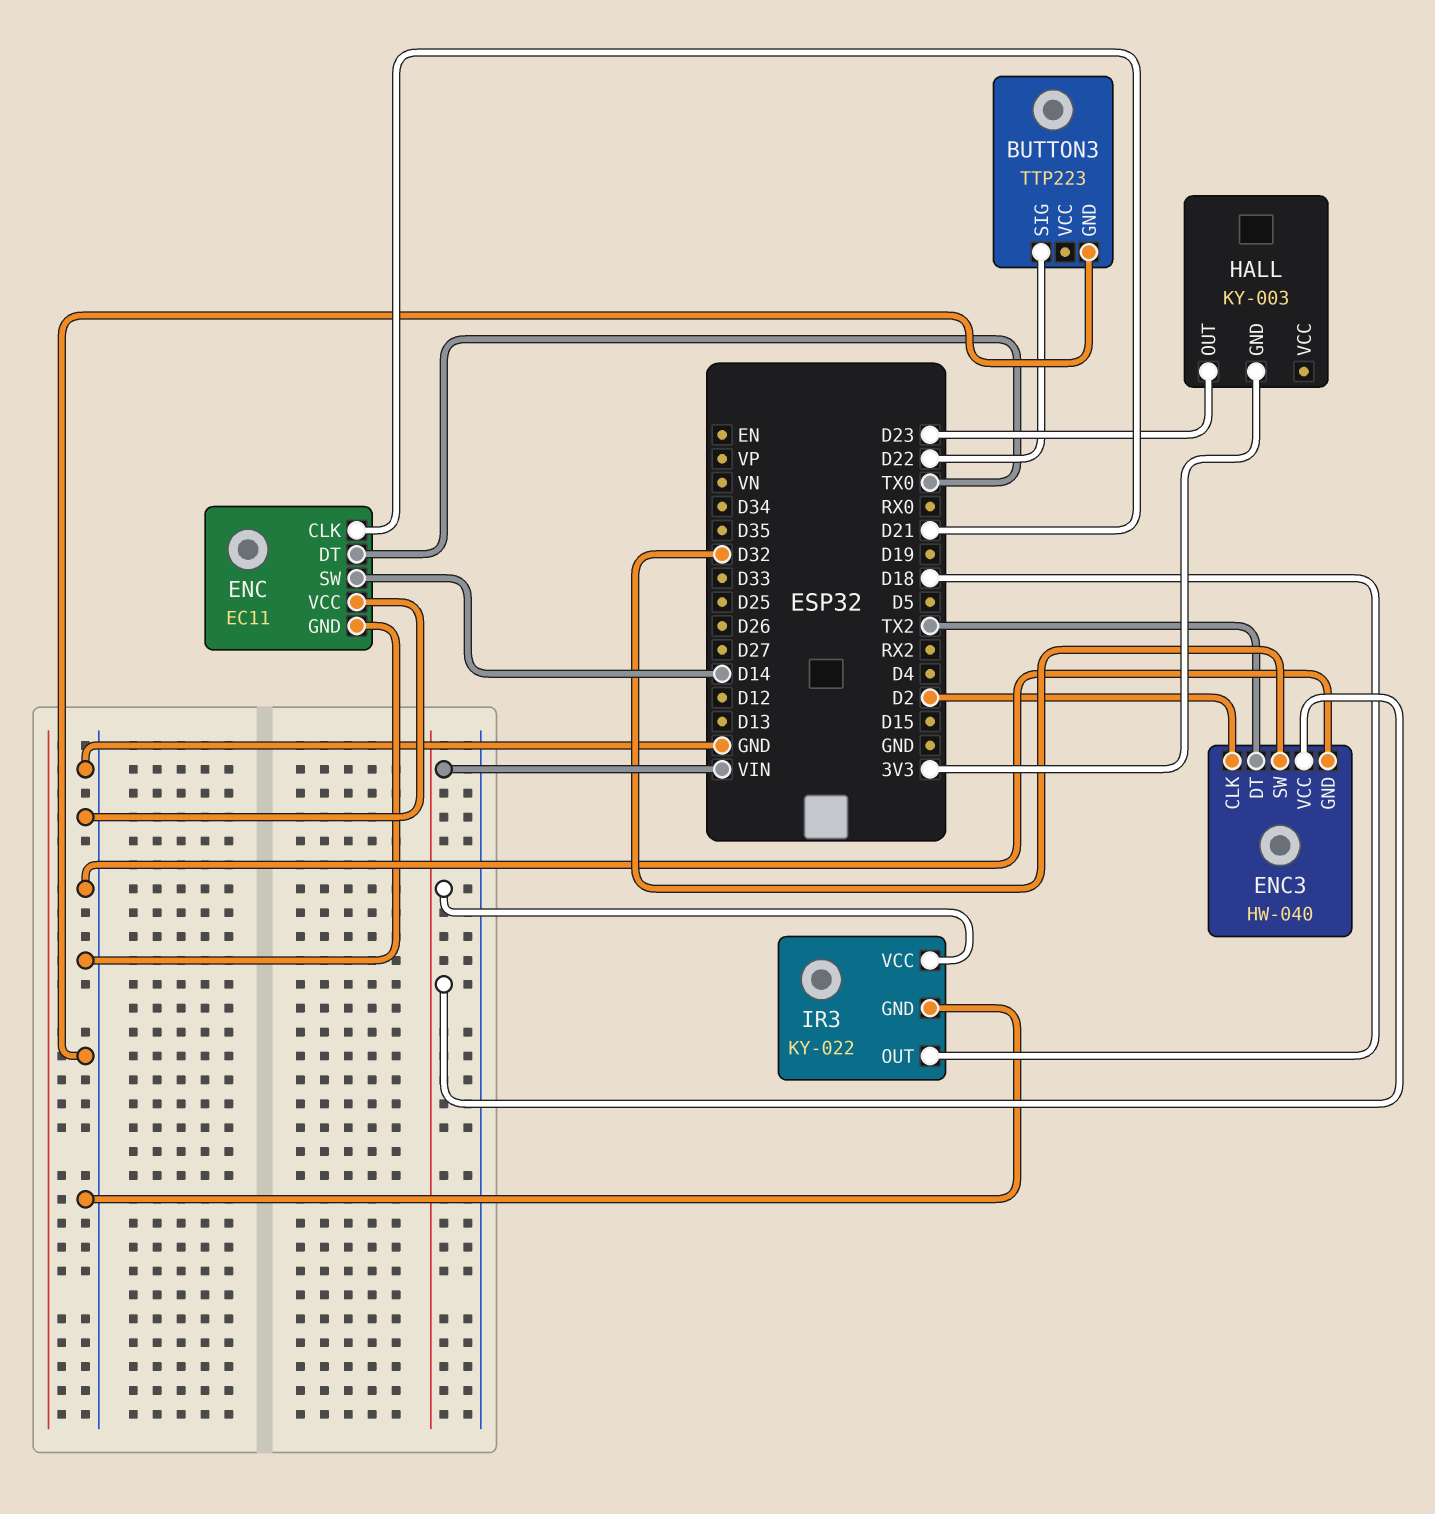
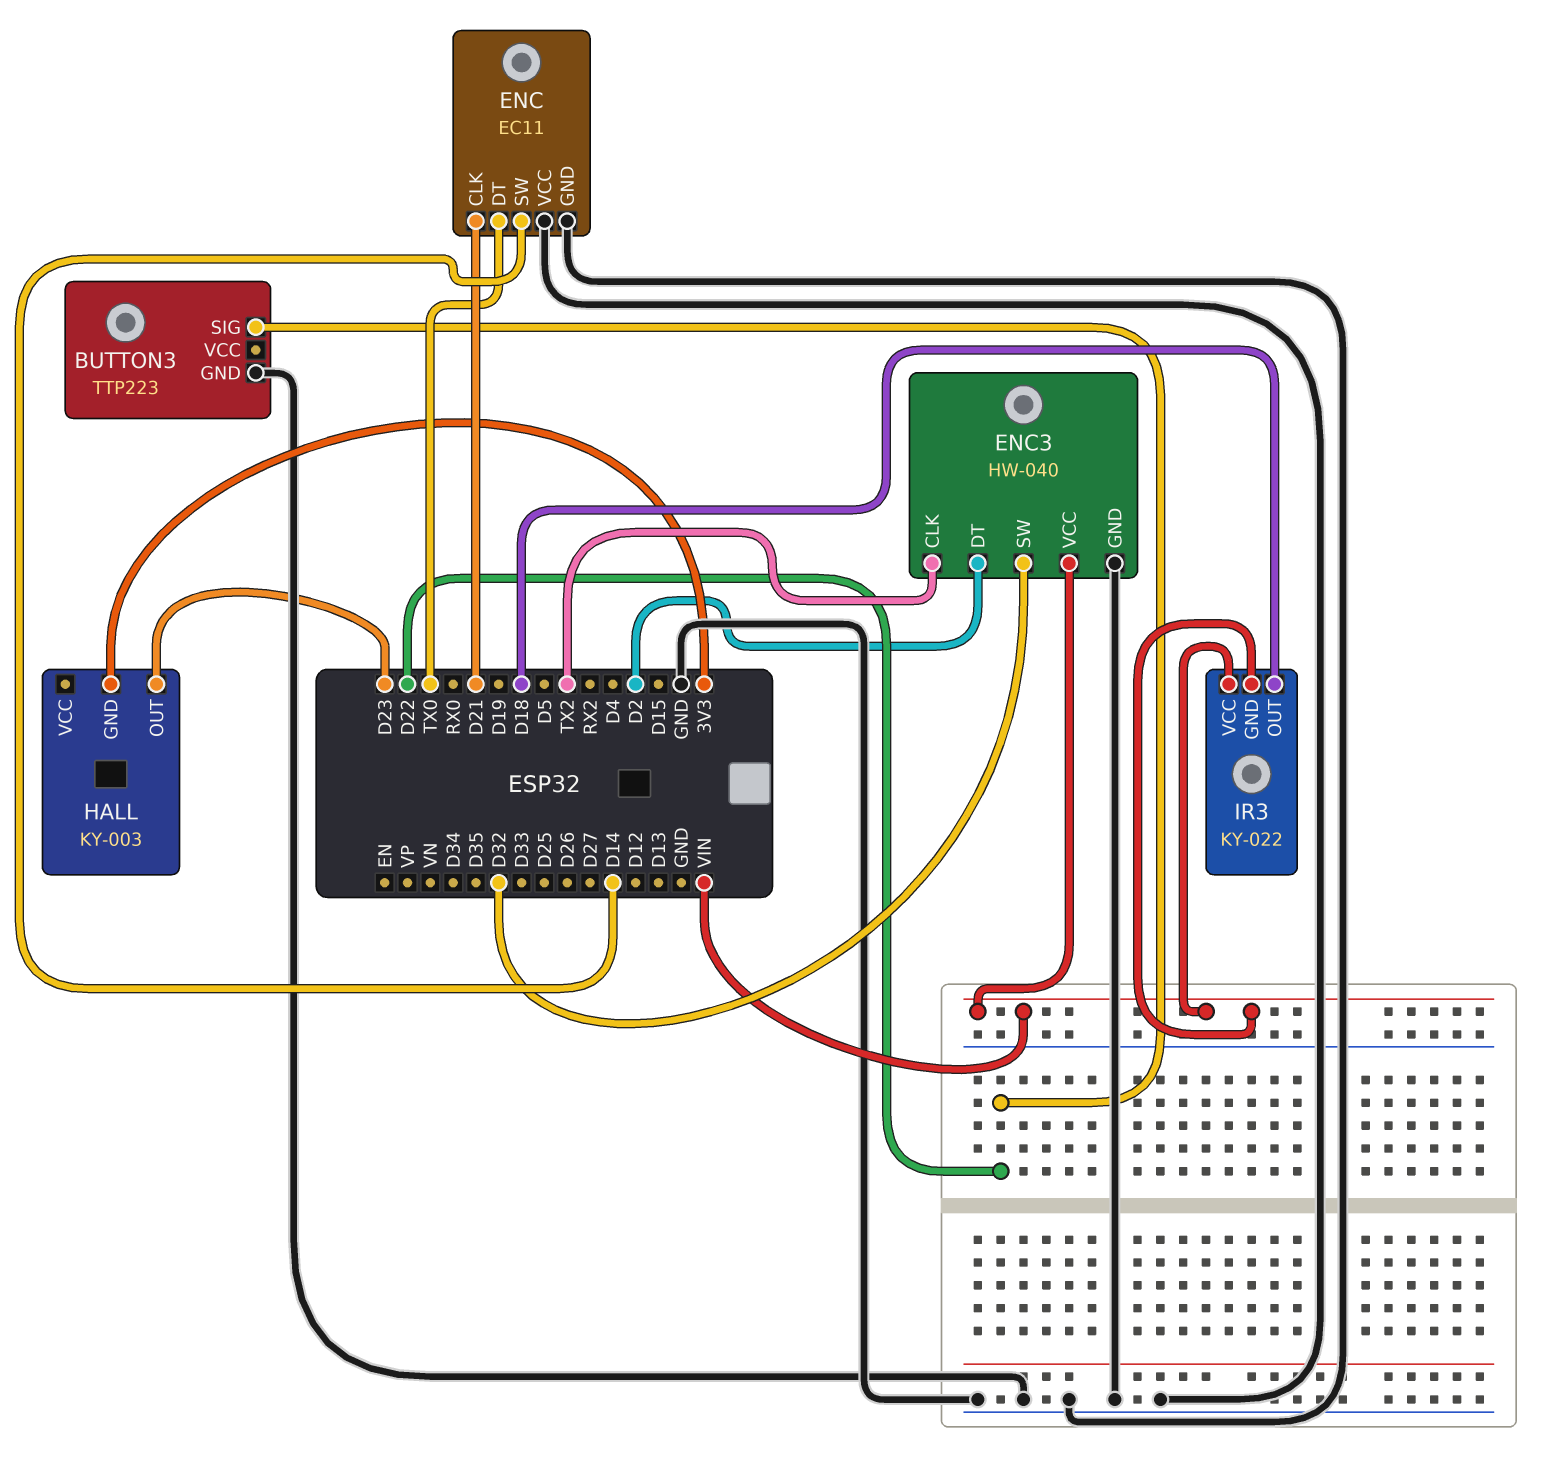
ENC3 pin CLK: D2 -> TX2
ENC3 pin DT: TX2 -> D2
IR3 pin GND: GND -> VIN

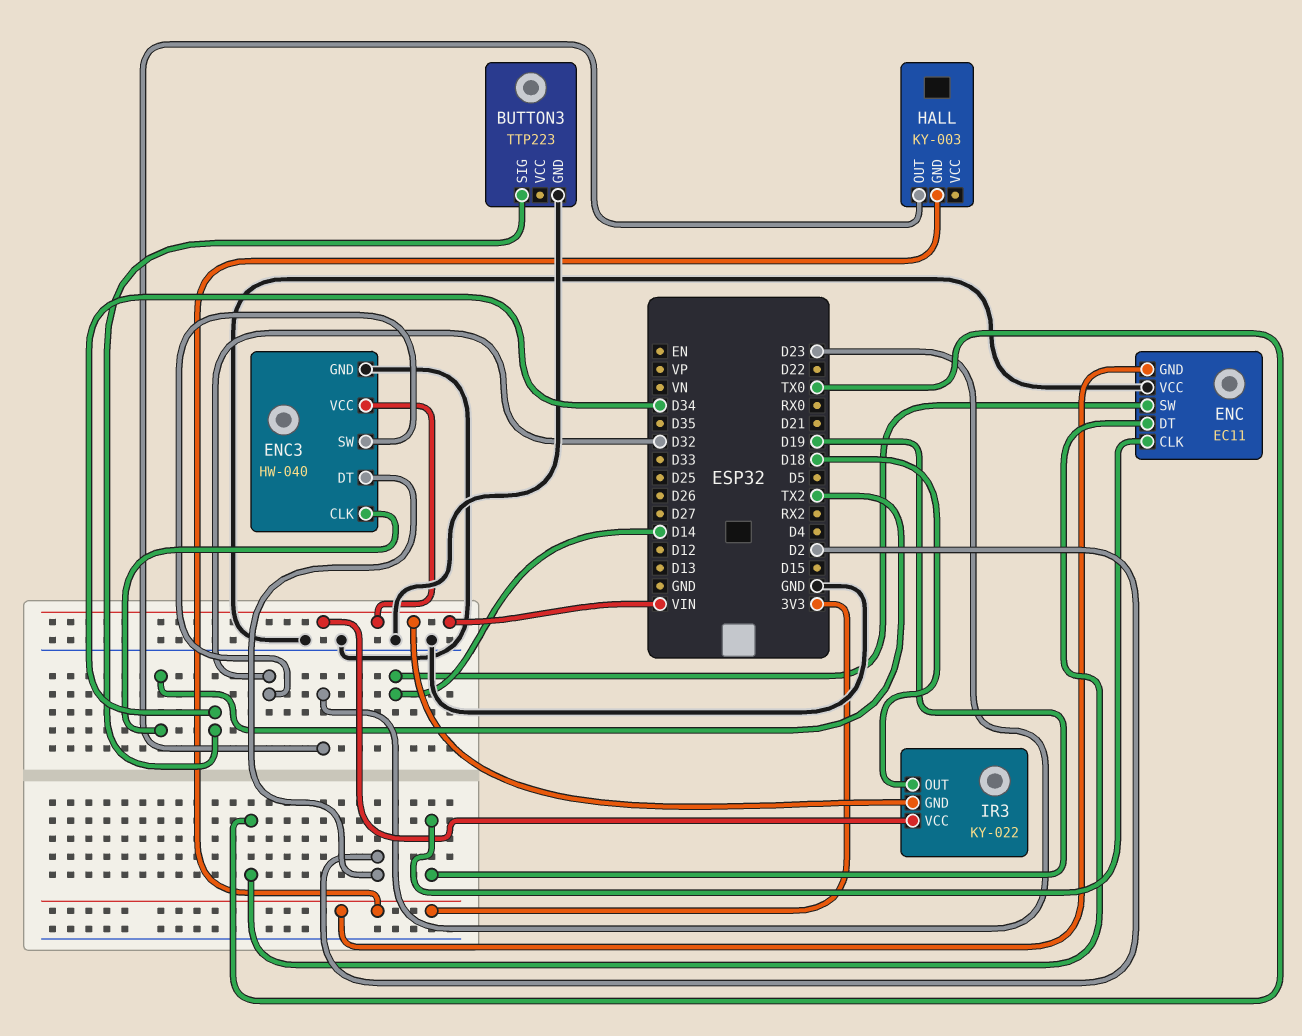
BUTTON3 pin SIG: D22 -> D34
ENC pin CLK: D21 -> D19
ENC pin GND: GND -> 3V3

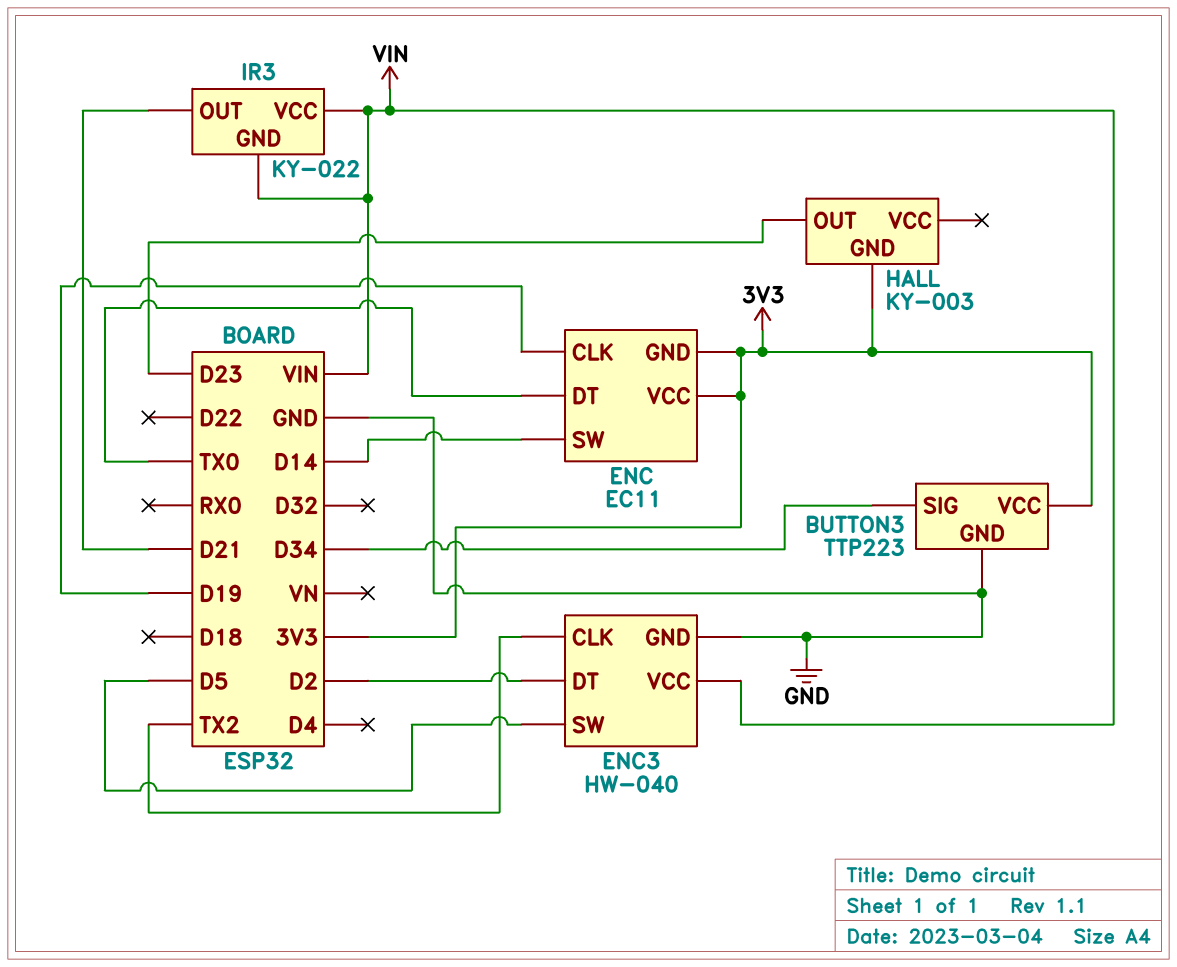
BUTTON3 pin VCC: none -> 3V3
ENC pin VCC: GND -> 3V3
ENC3 pin SW: D32 -> D5
IR3 pin OUT: D18 -> D21

